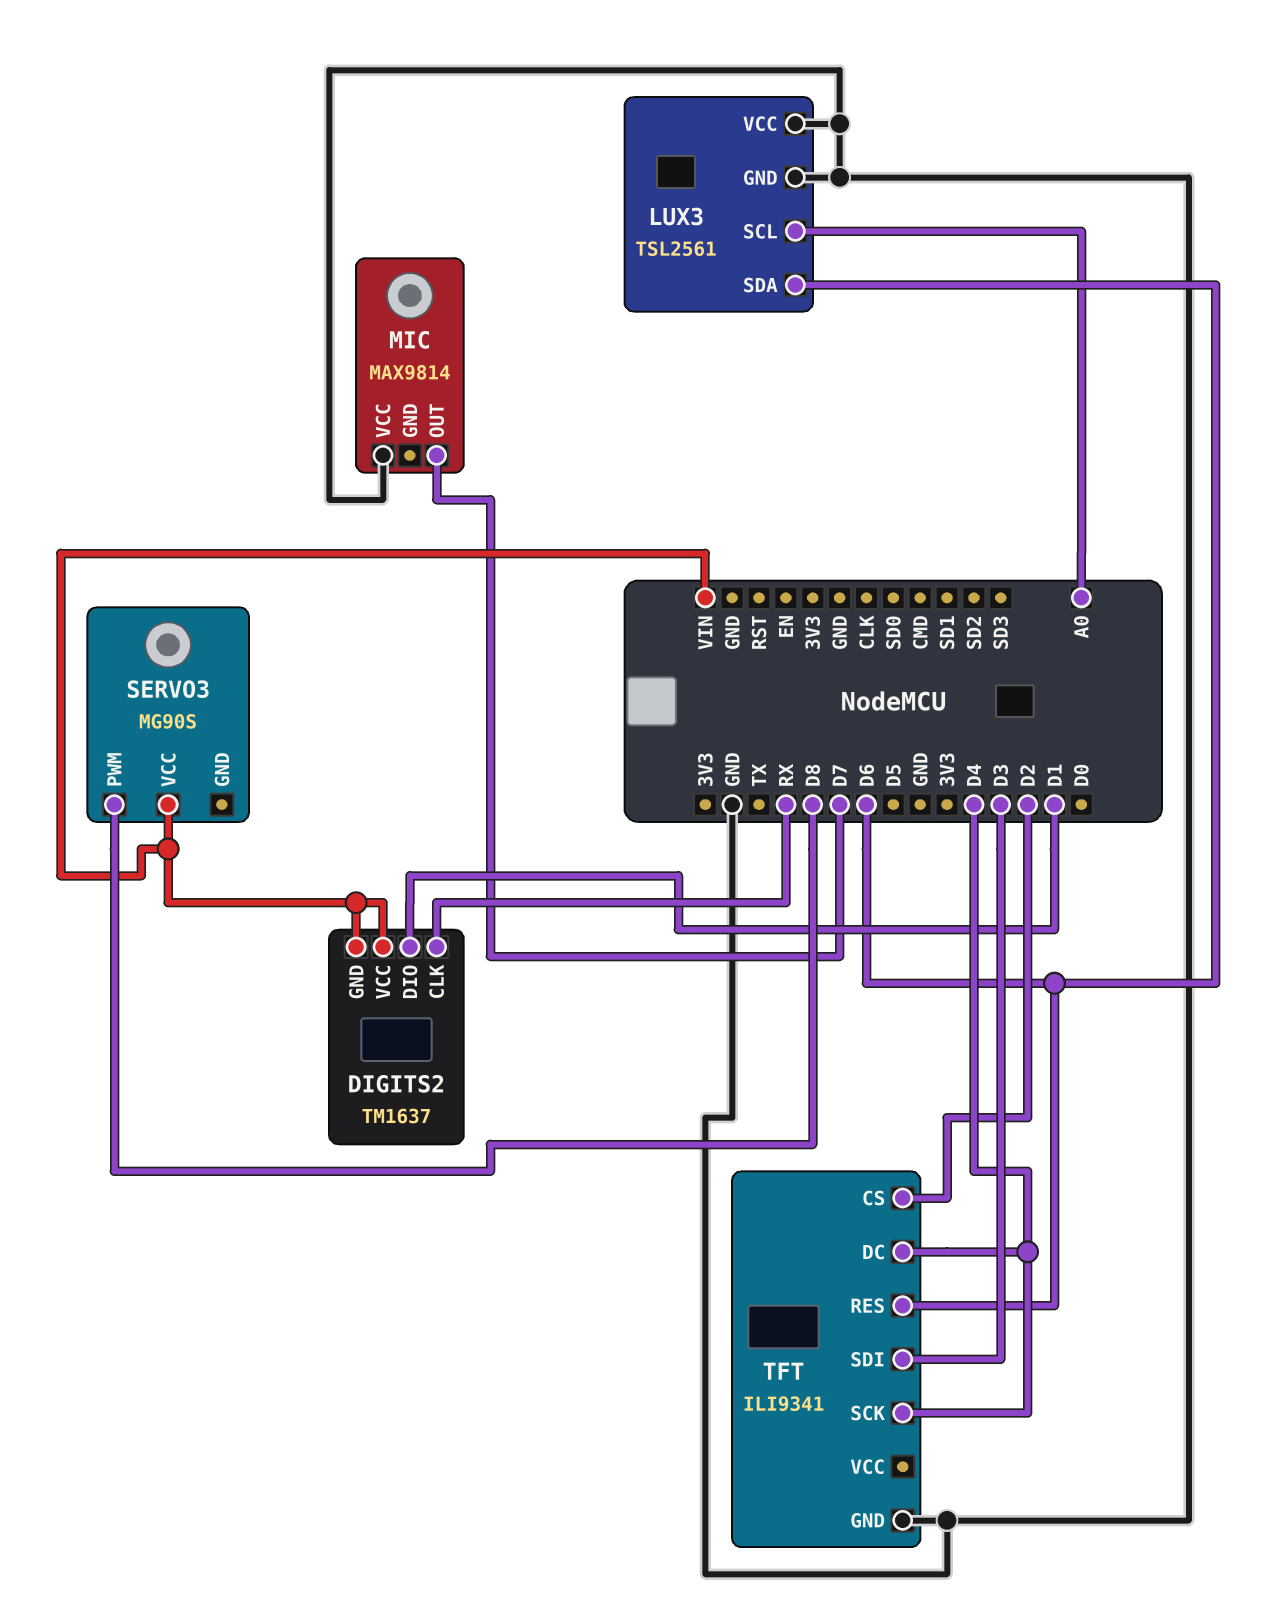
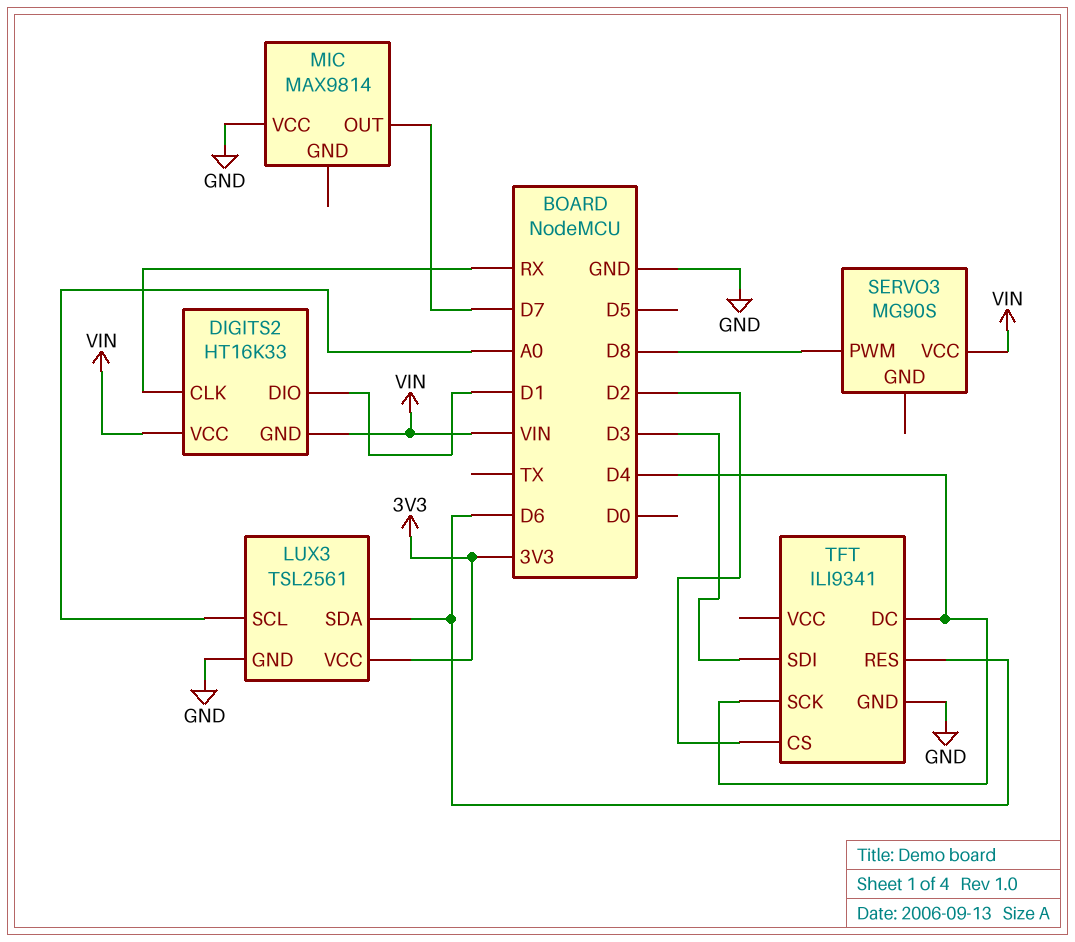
DIGITS2: TM1637 -> HT16K33
LUX3 pin VCC: GND -> 3V3

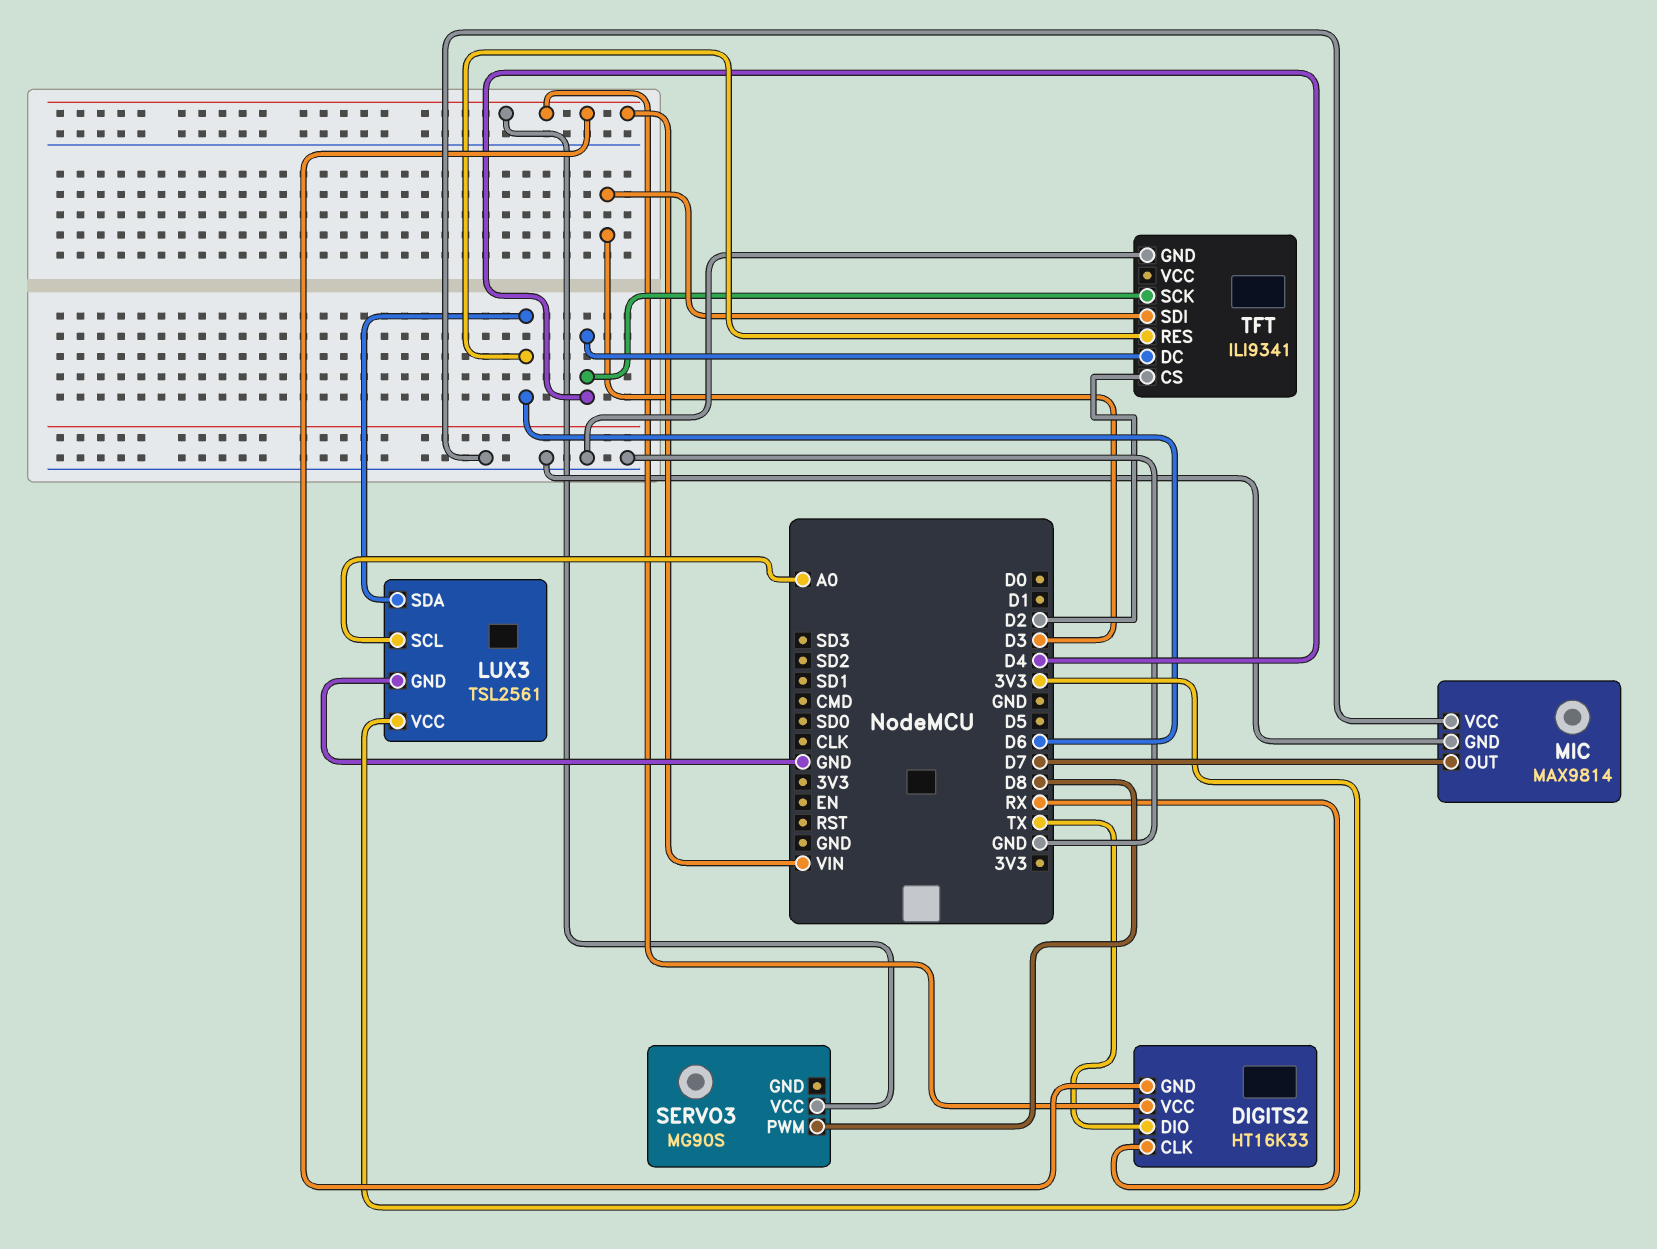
DIGITS2 pin DIO: D1 -> TX
MIC pin GND: none -> GND

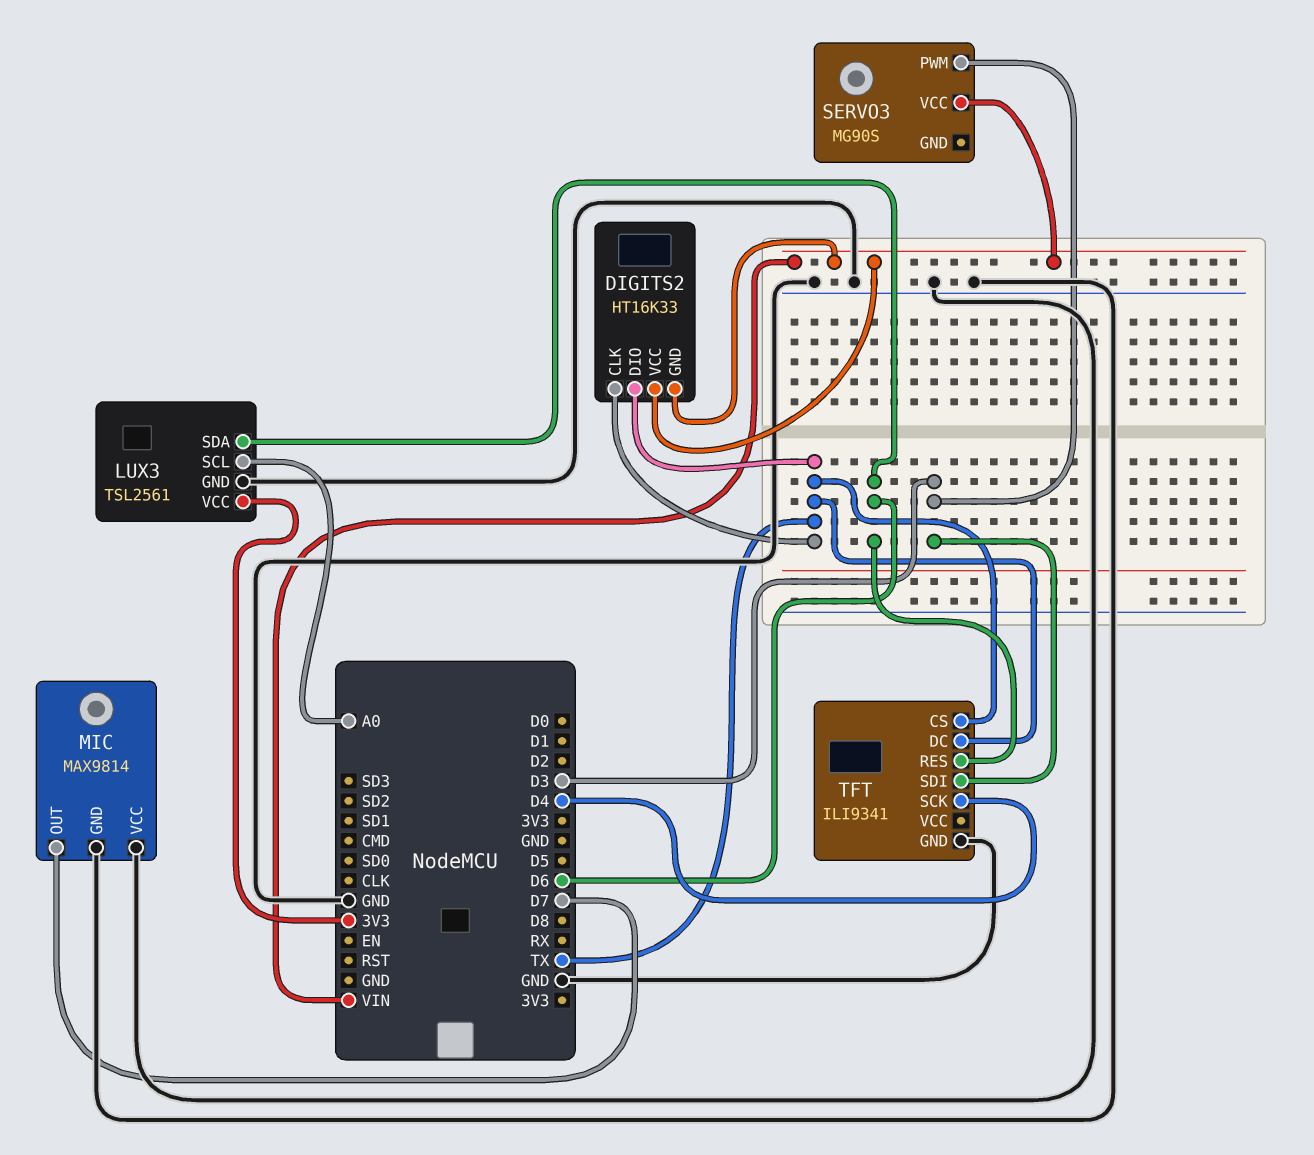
DIGITS2 pin CLK: RX -> TX
SERVO3 pin PWM: D8 -> D3
TFT pin CS: D2 -> TX
TFT pin DC: D4 -> TX

